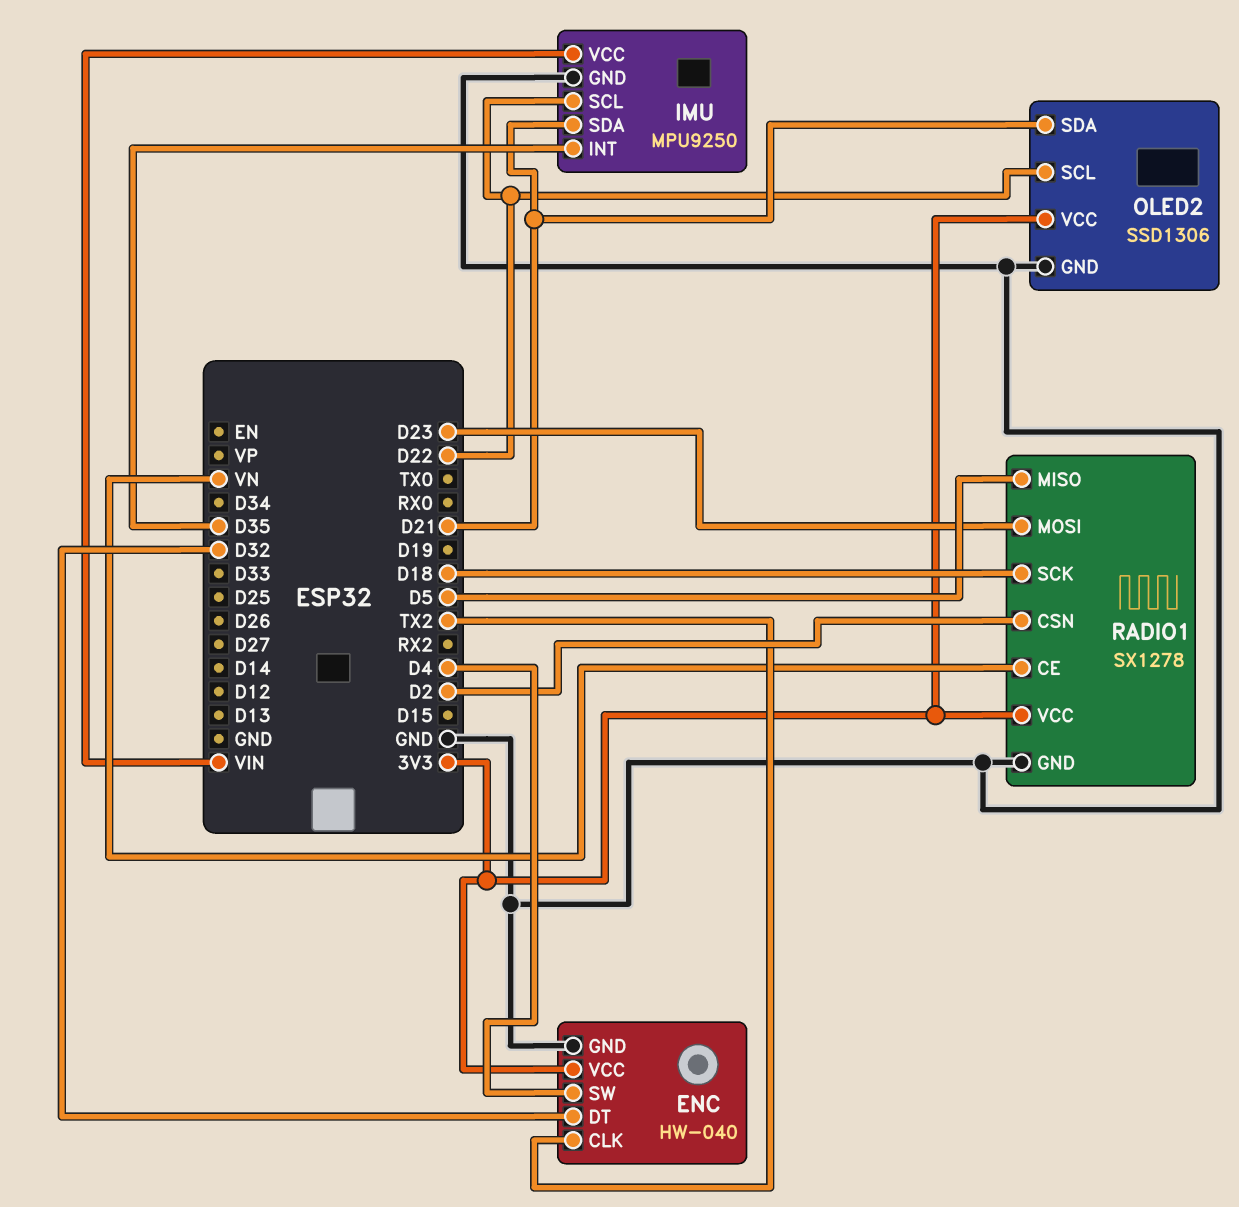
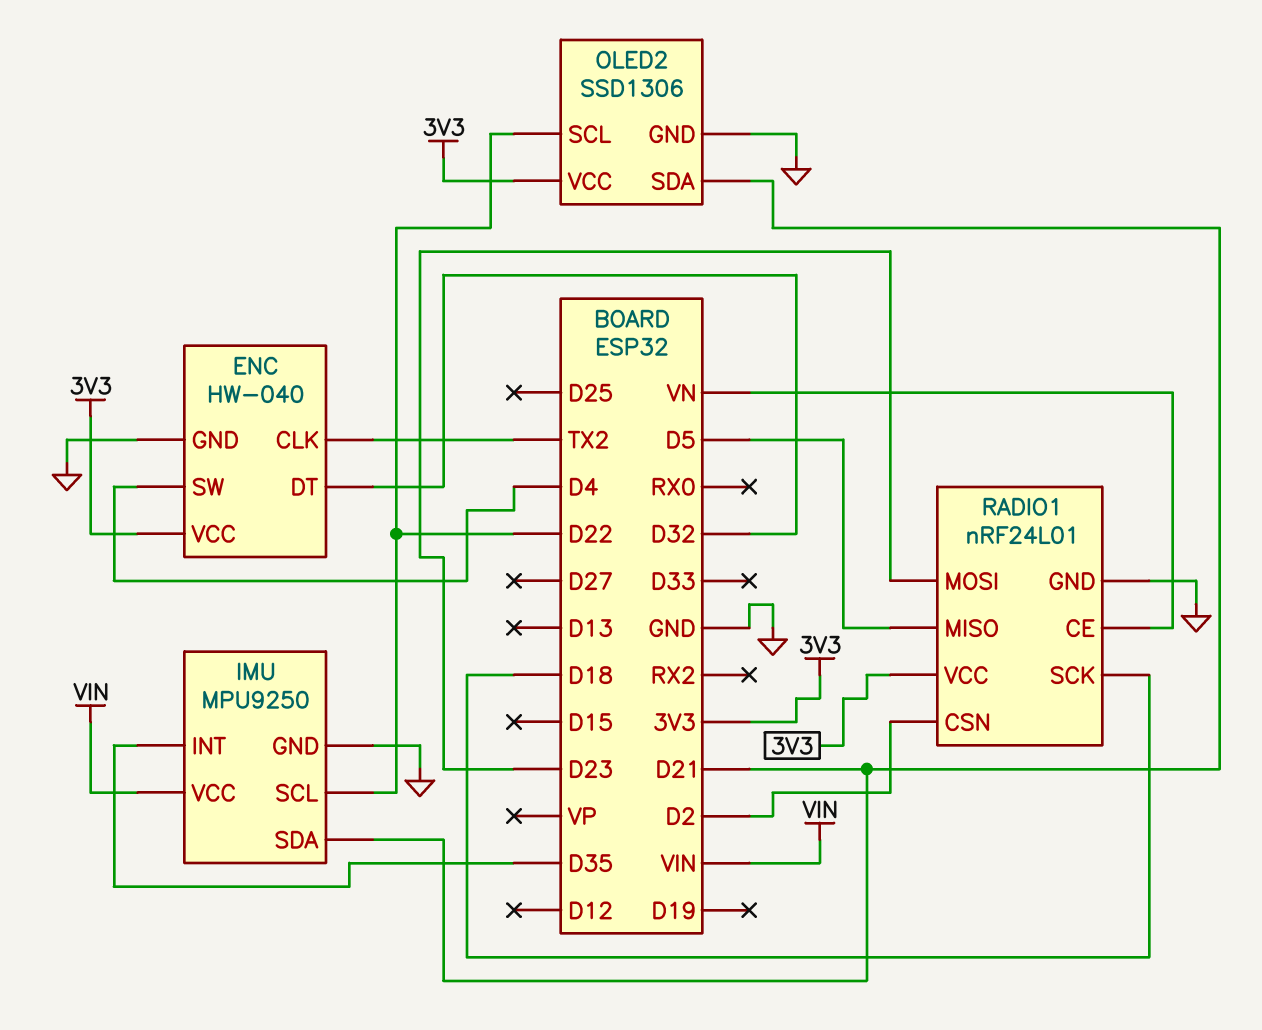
RADIO1: SX1278 -> nRF24L01

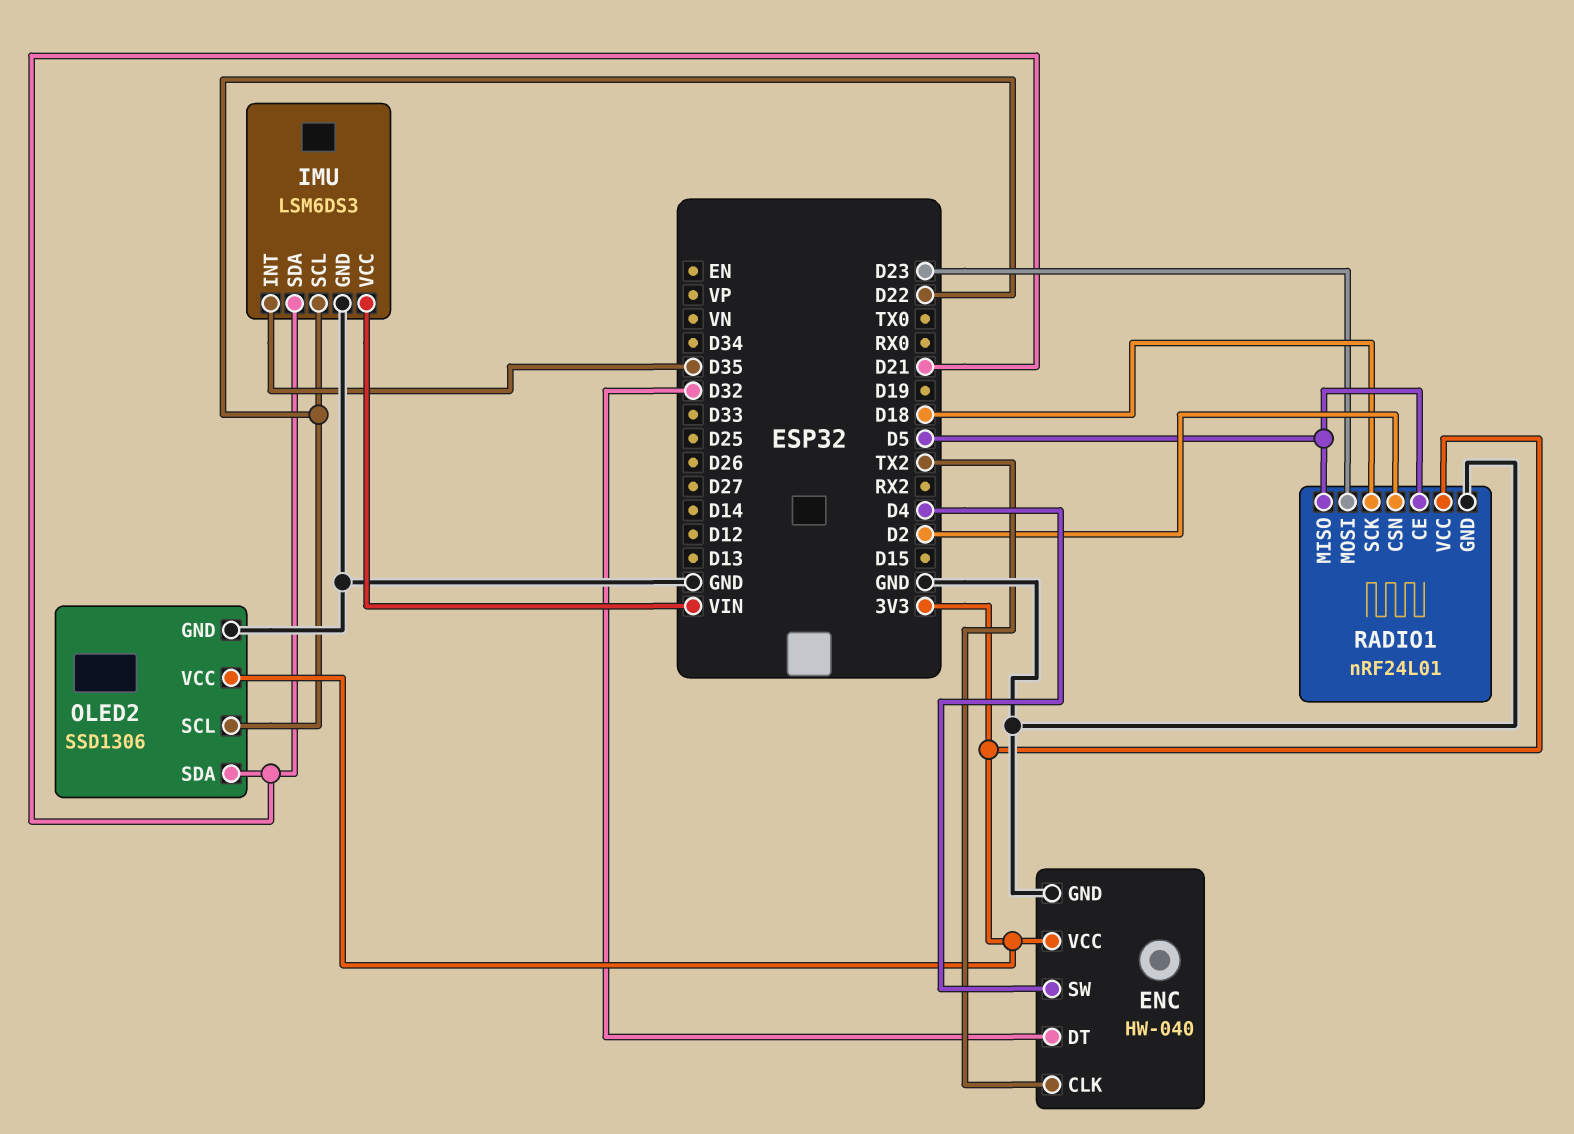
IMU: MPU9250 -> LSM6DS3
RADIO1 pin CE: VN -> D5

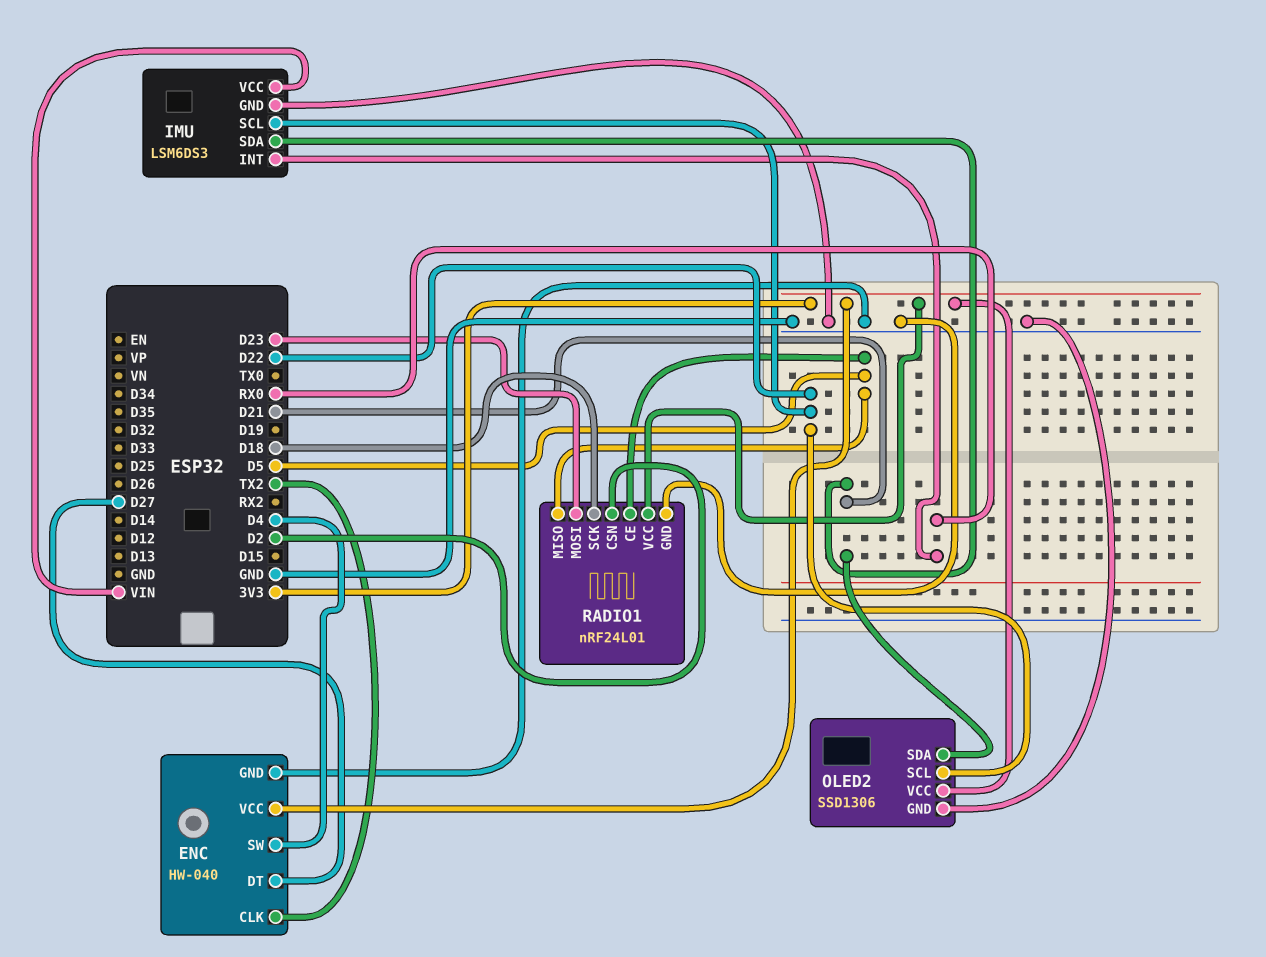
ENC pin DT: D32 -> D27
IMU pin INT: D35 -> RX0

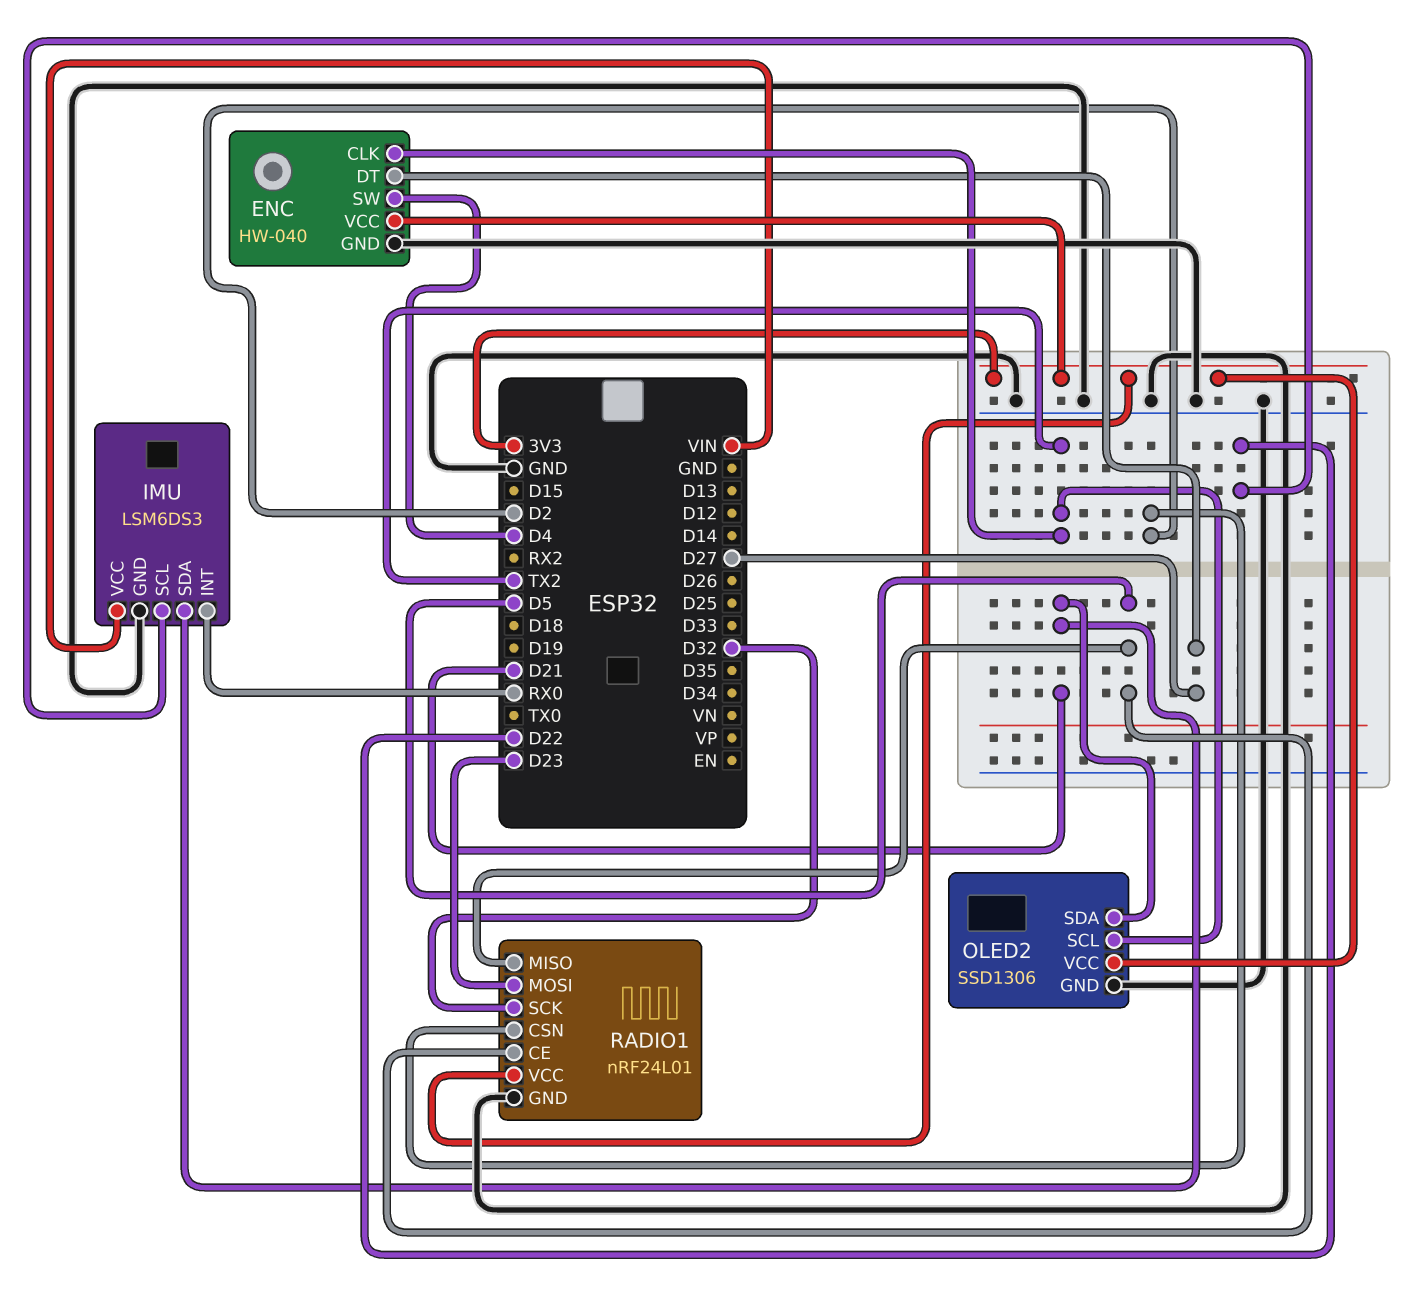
OLED2 pin SCL: D22 -> TX2
RADIO1 pin SCK: D18 -> D32

